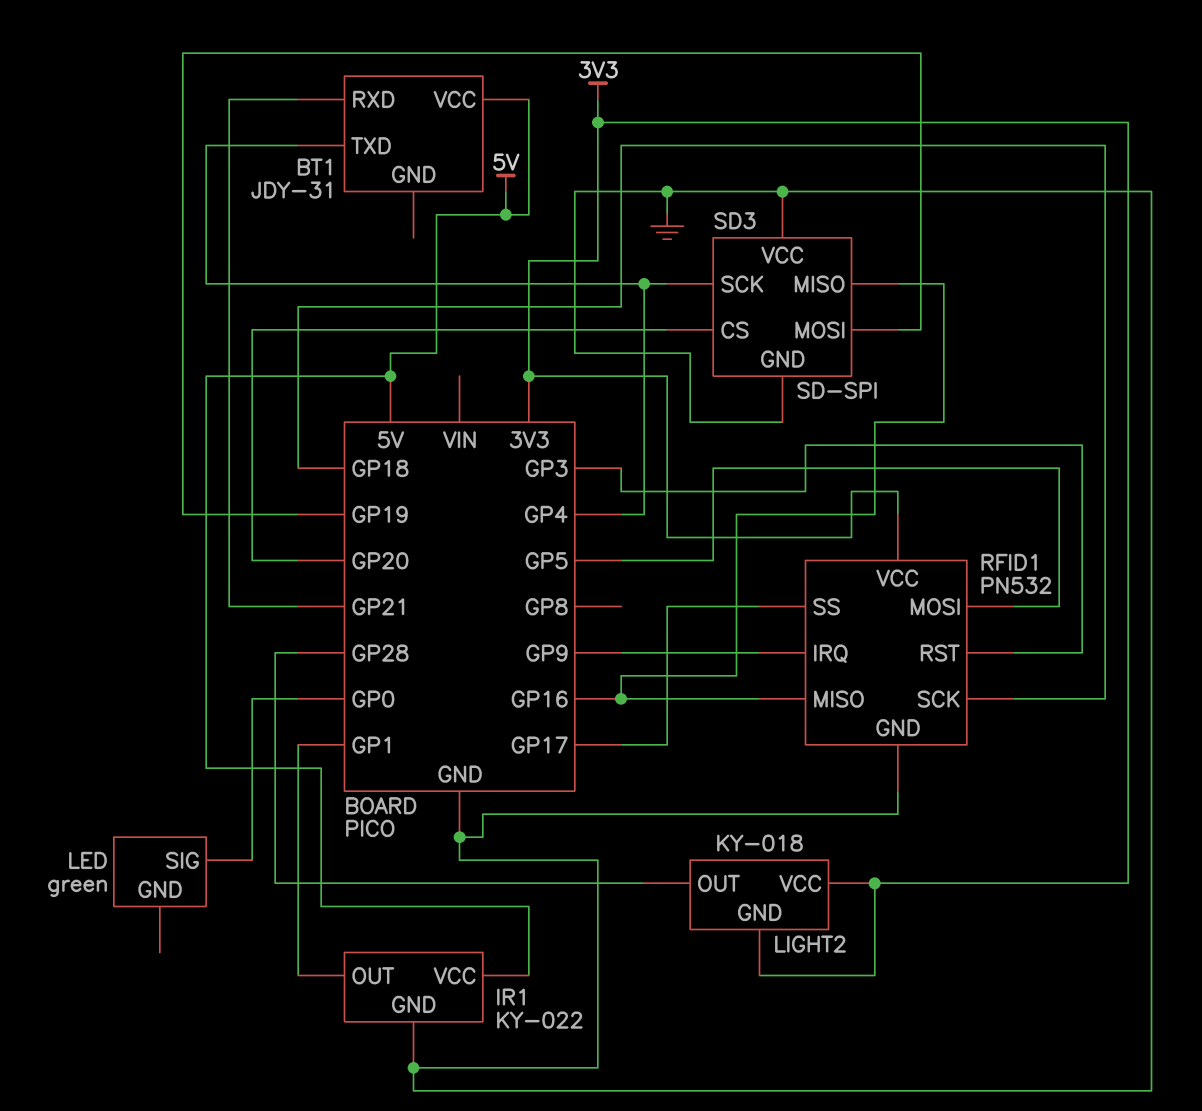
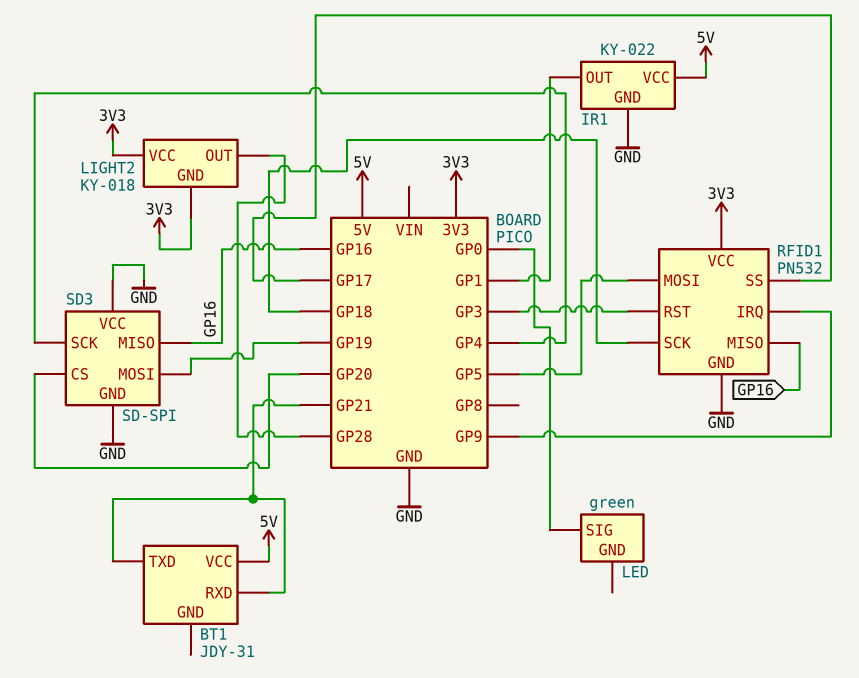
BT1 pin TXD: GP4 -> GP21

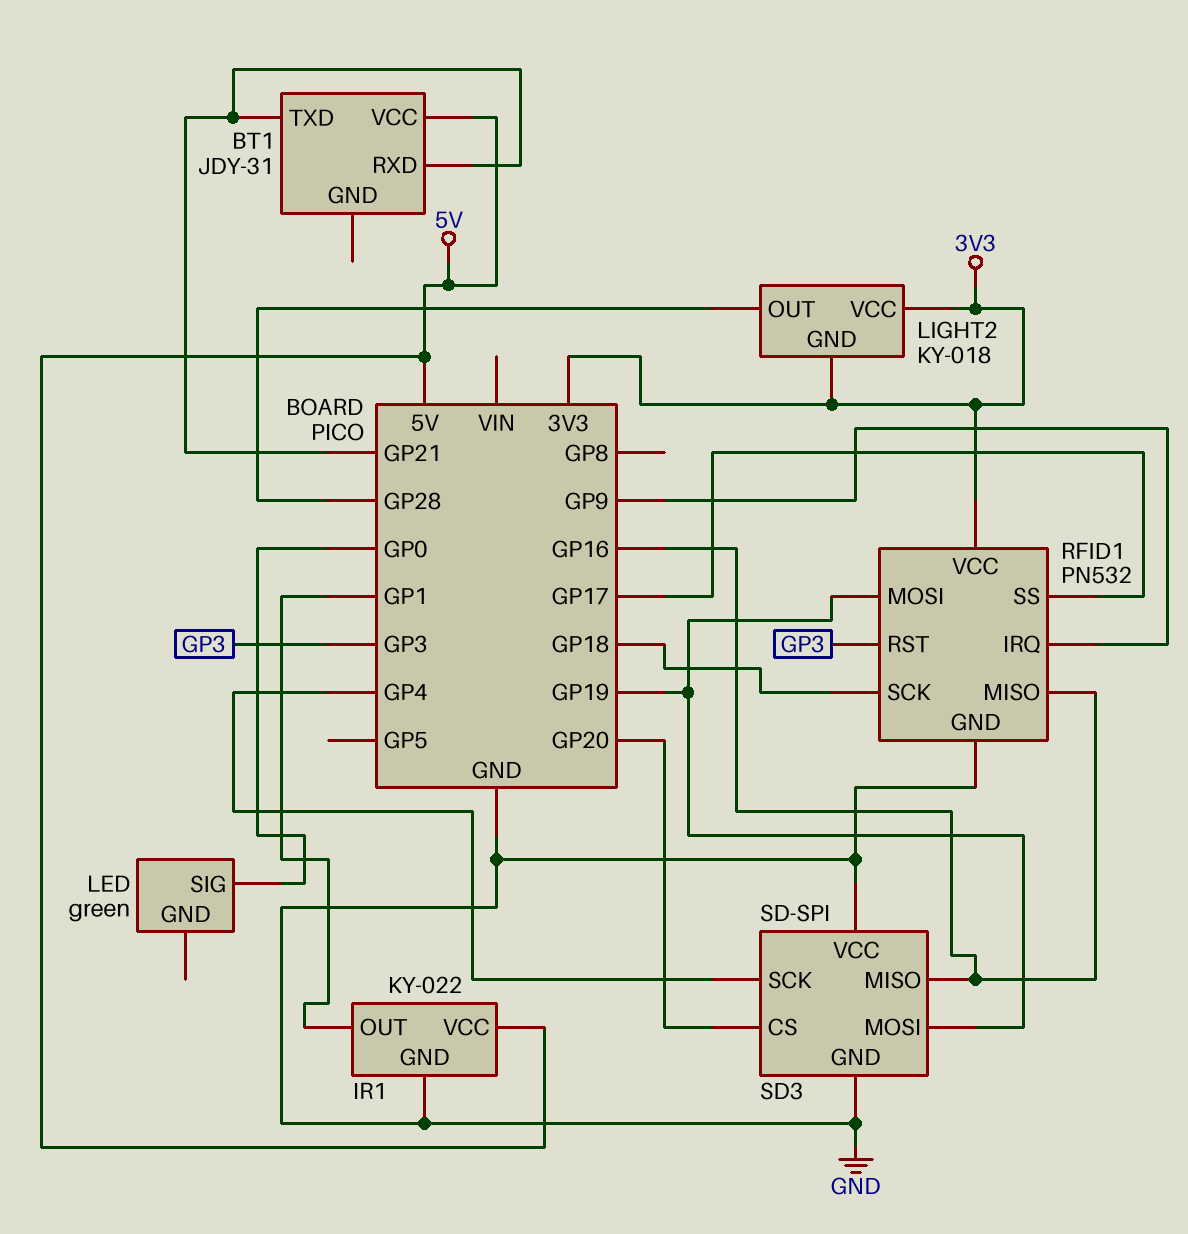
RFID1 pin MOSI: GP5 -> GP19

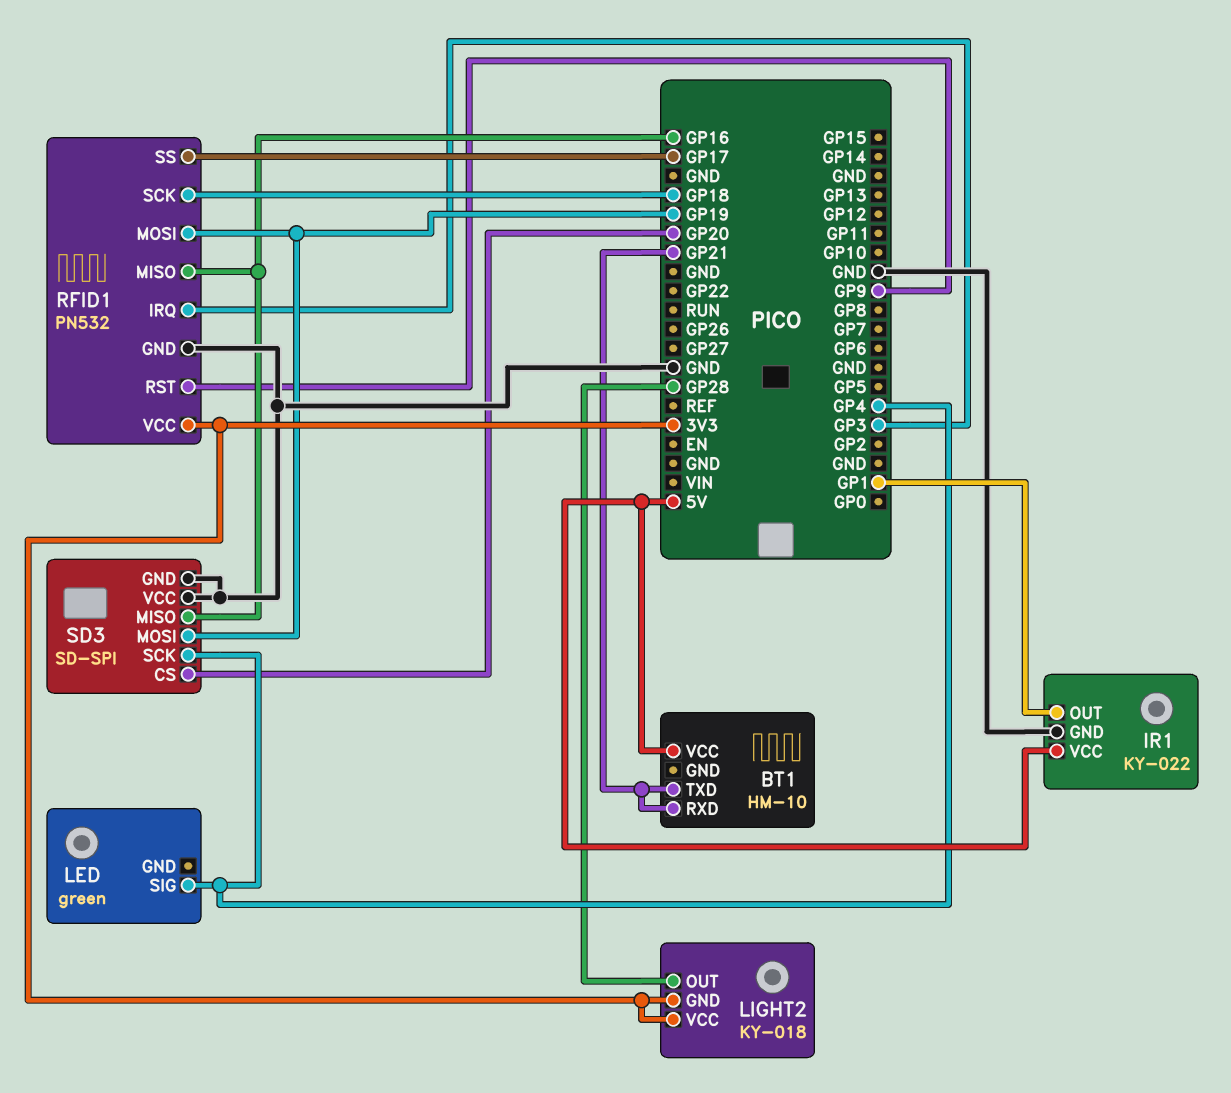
BT1: JDY-31 -> HM-10
LED pin SIG: GP0 -> GP4
RFID1 pin IRQ: GP9 -> GP3
RFID1 pin RST: GP3 -> GP9

